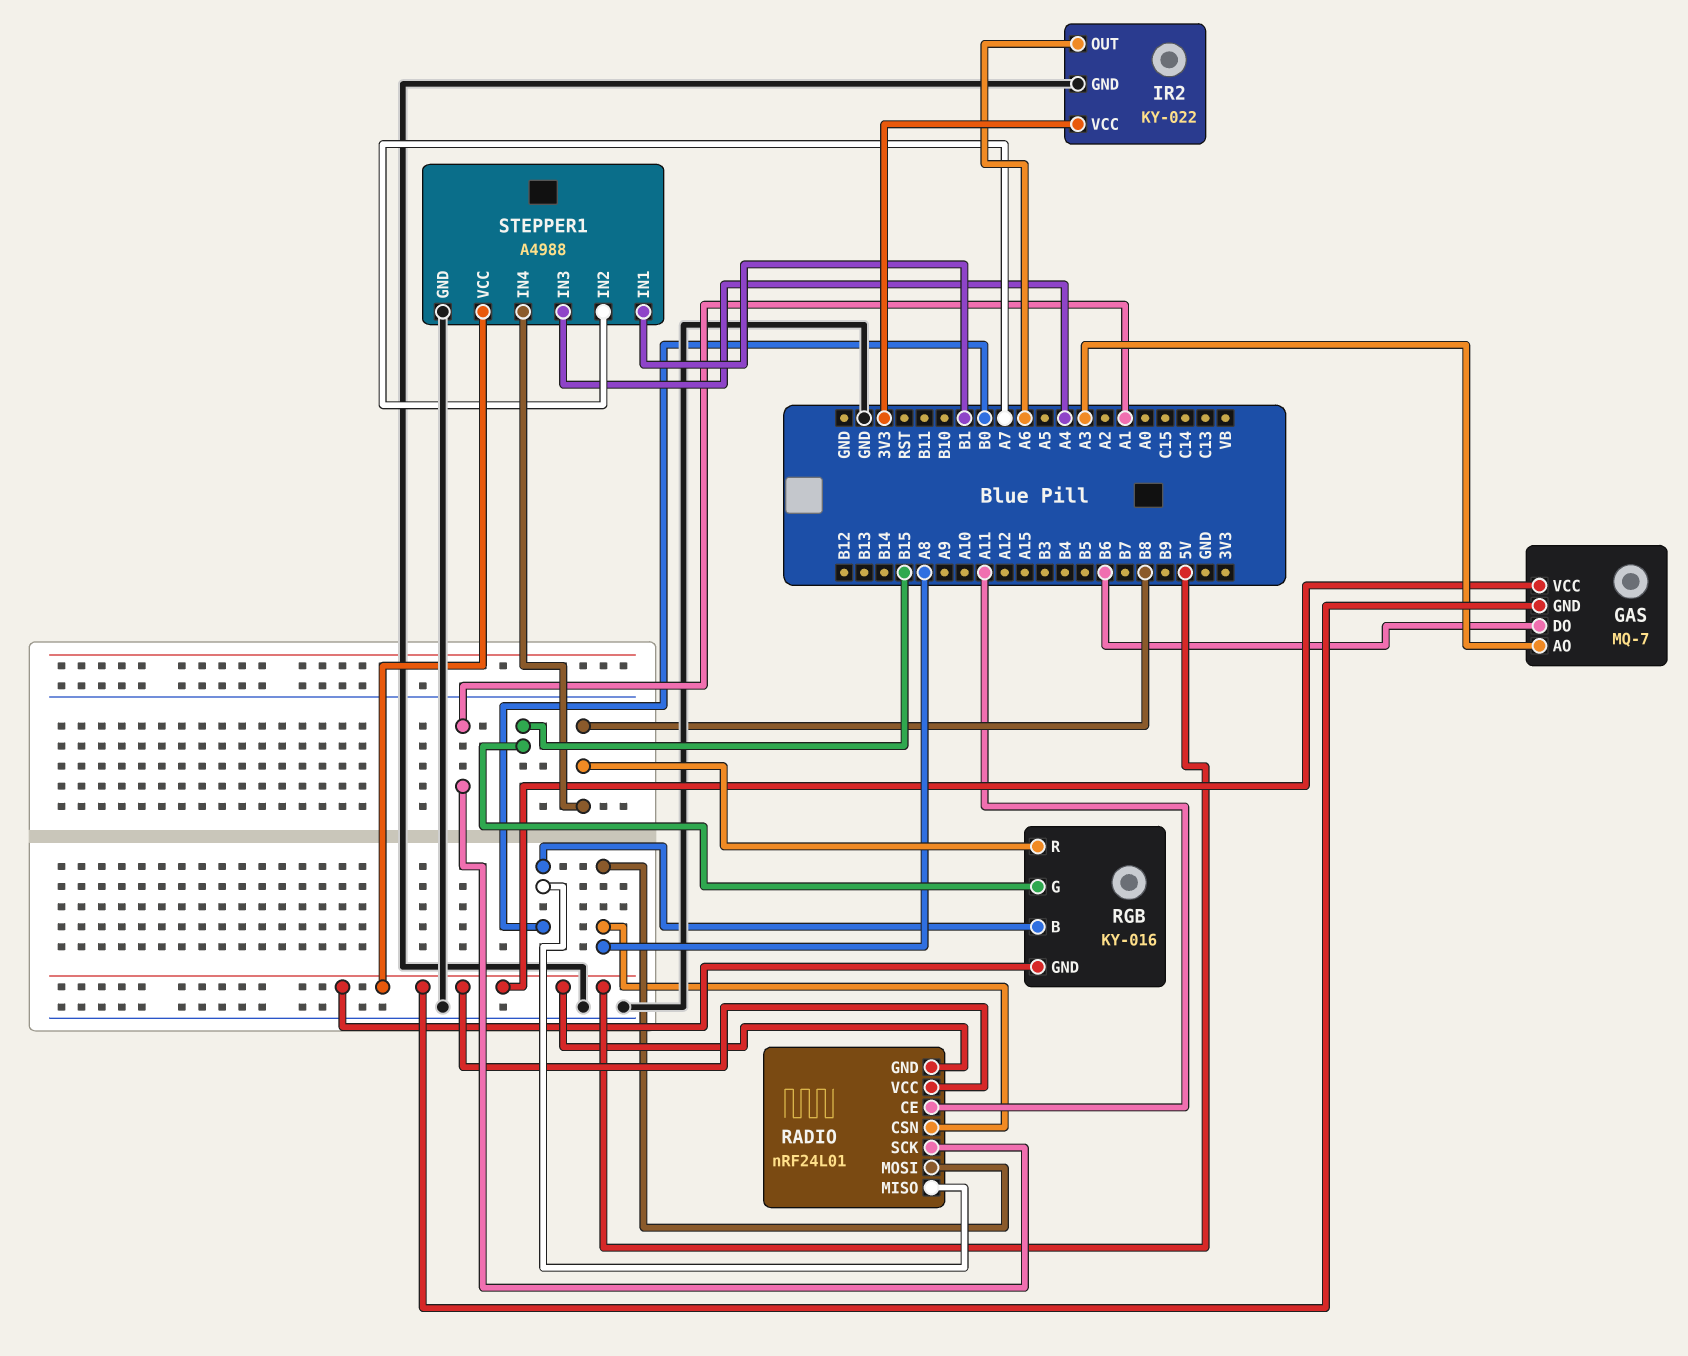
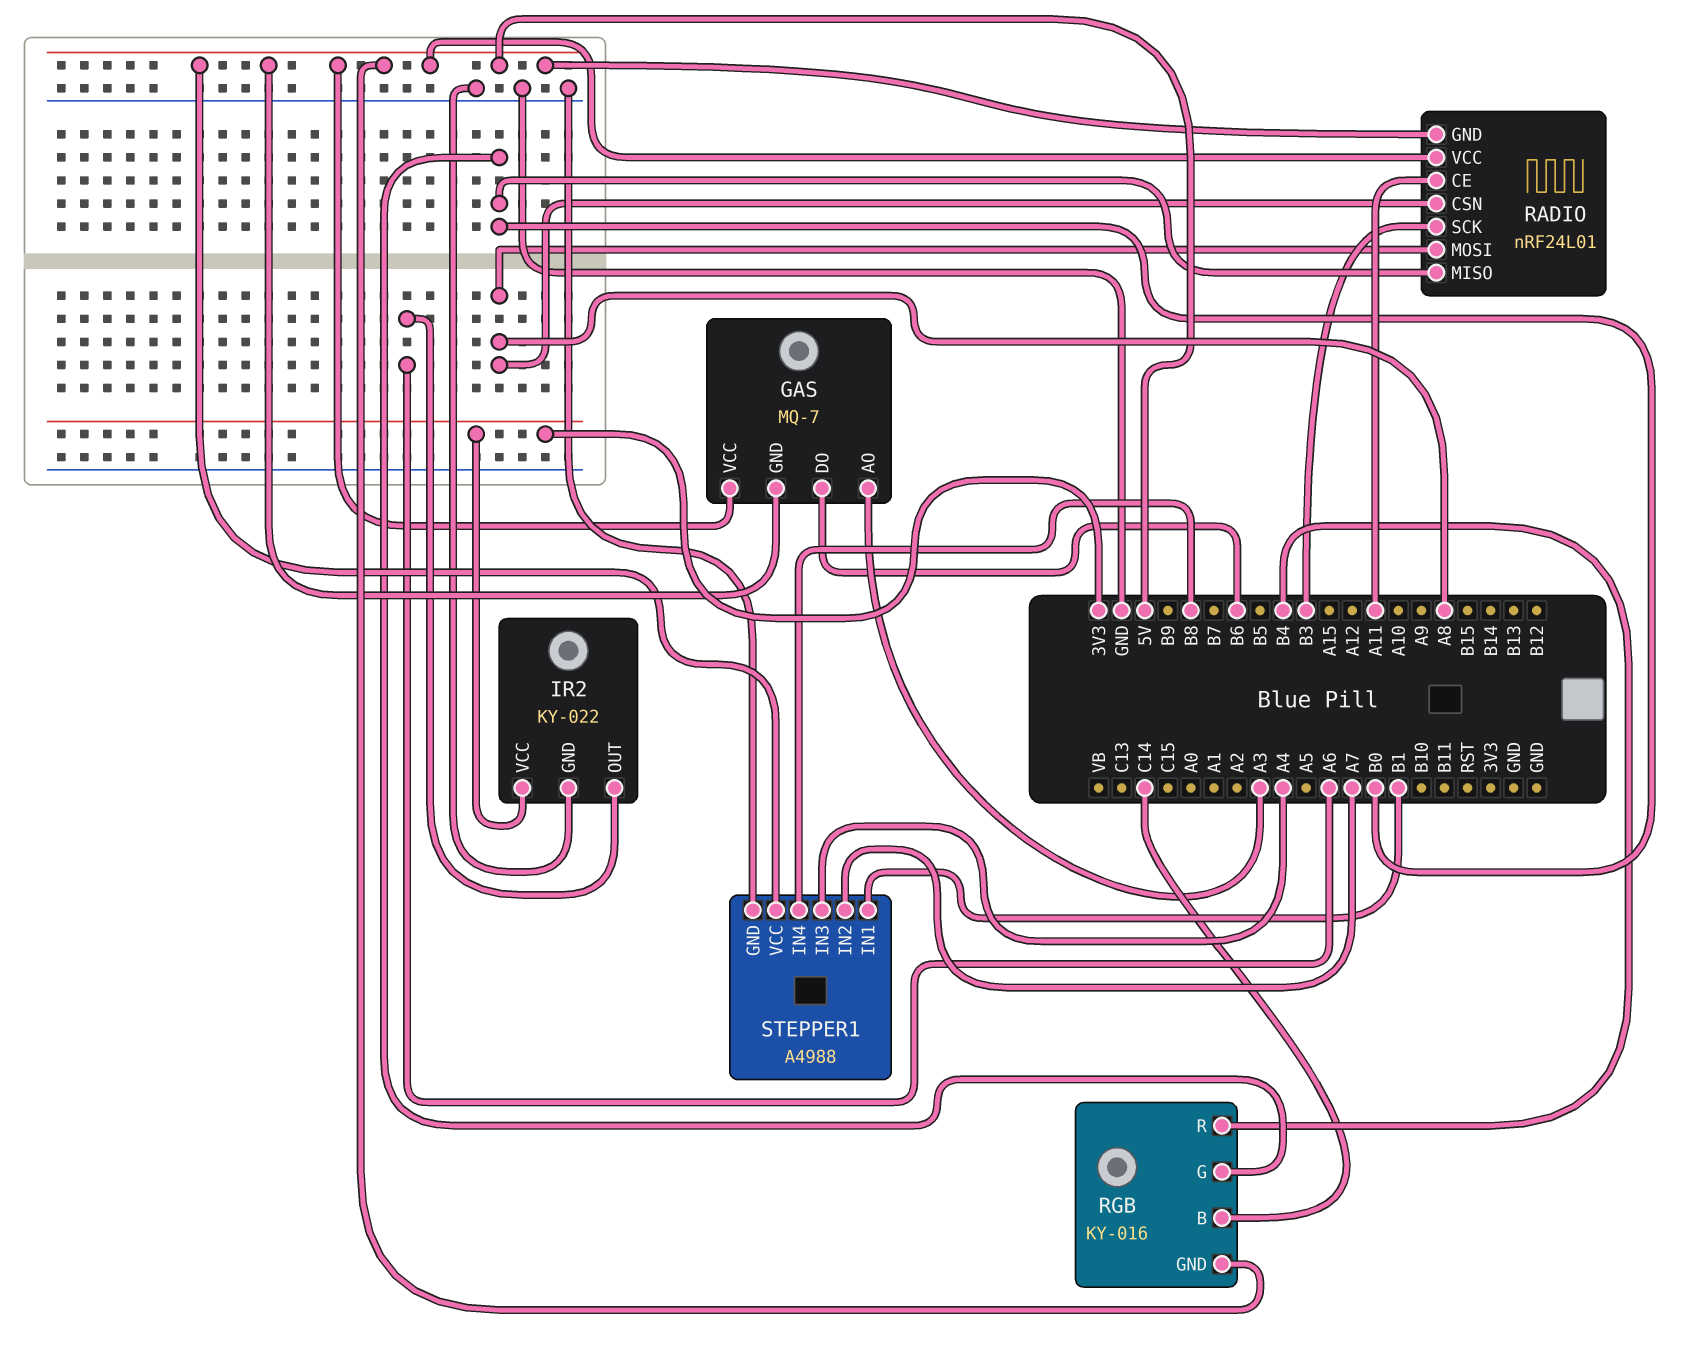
RADIO pin SCK: A1 -> B3
RGB pin B: B0 -> C14
RGB pin G: B15 -> B0
RGB pin R: B8 -> B4

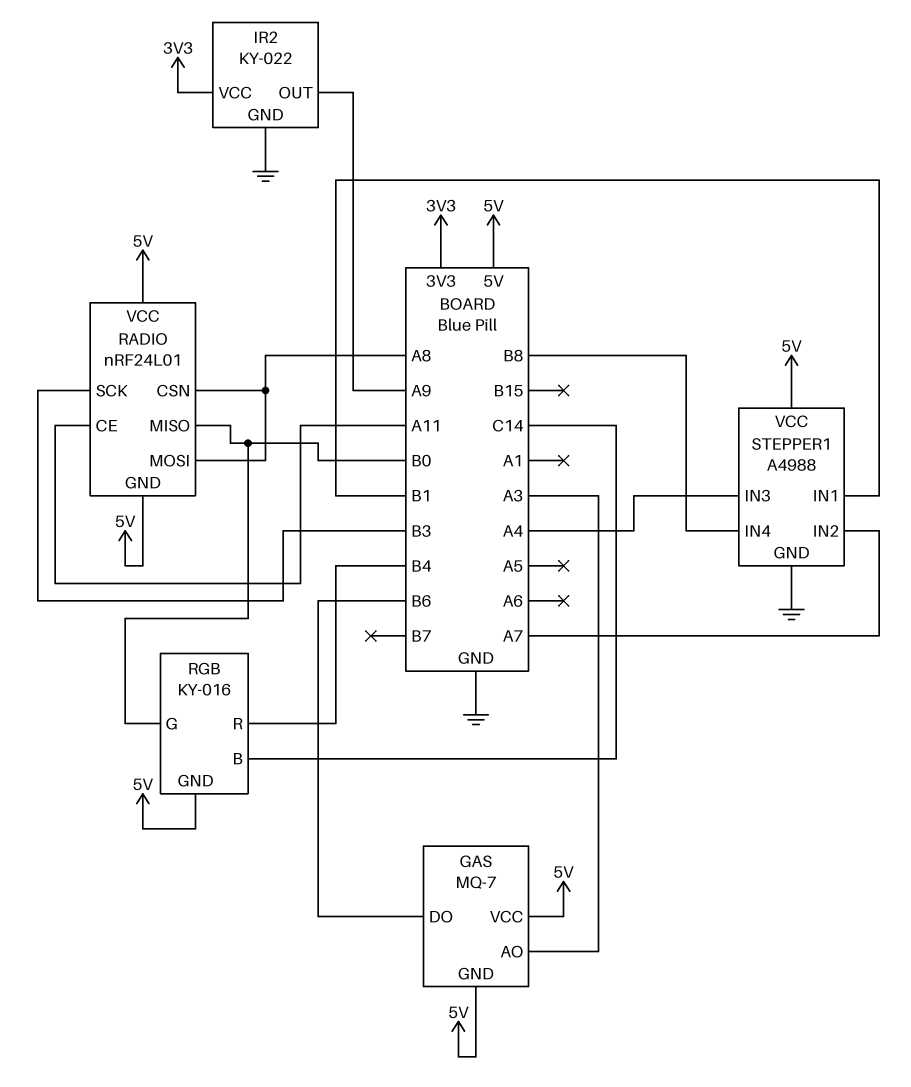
IR2 pin OUT: A6 -> A9

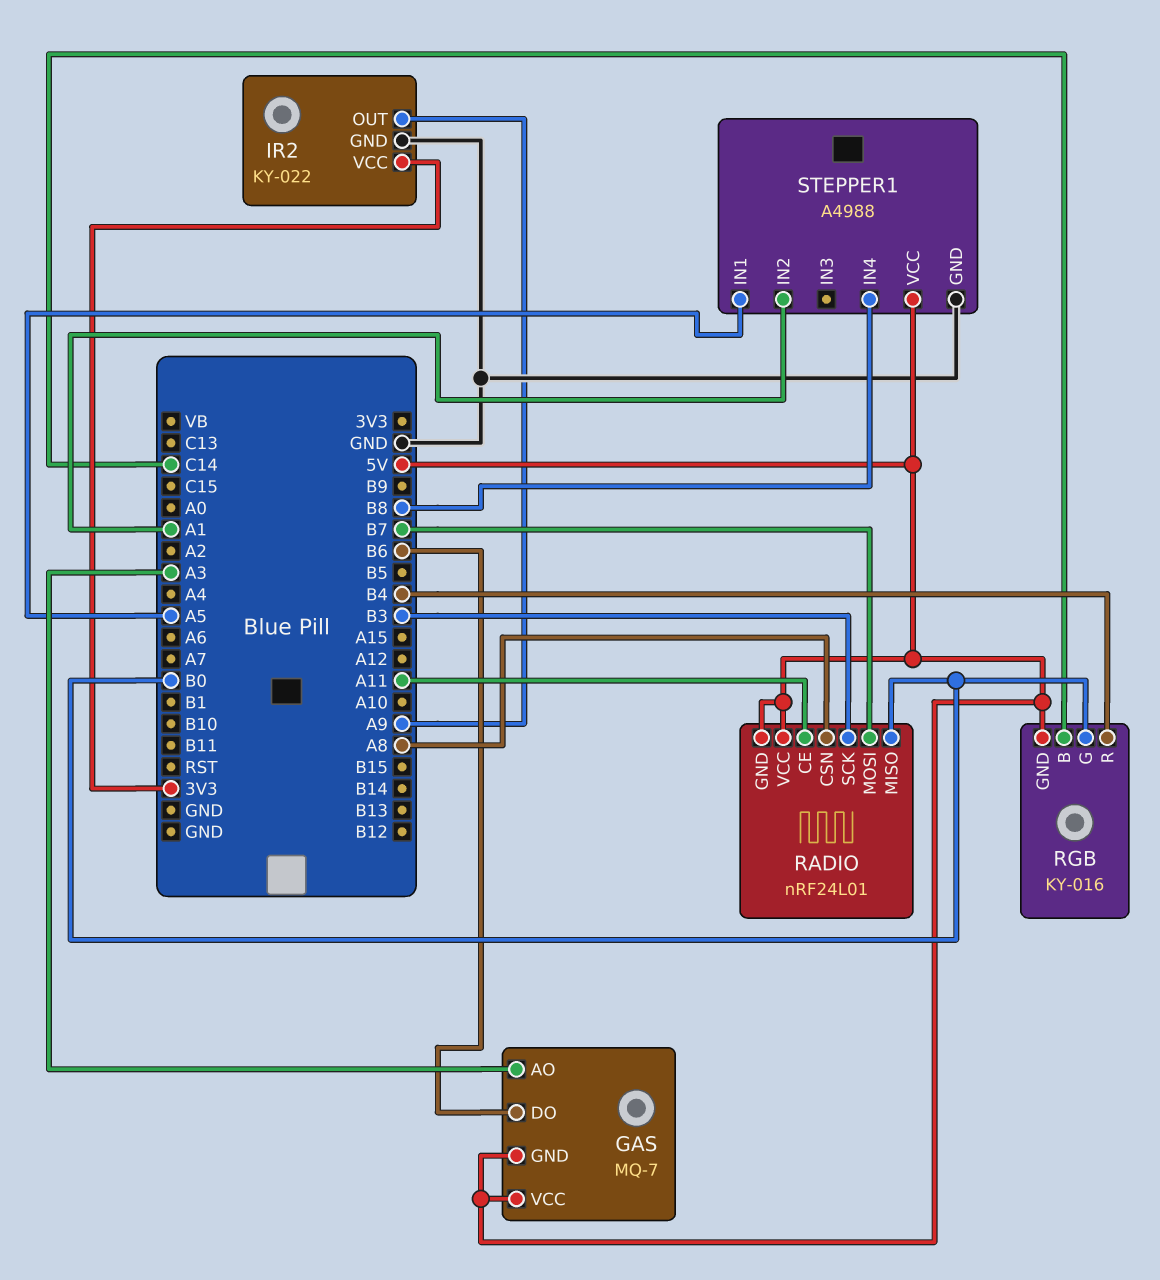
RADIO pin MOSI: A8 -> B7
STEPPER1 pin IN1: B1 -> A5
STEPPER1 pin IN2: A7 -> A1
STEPPER1 pin IN3: A4 -> none

